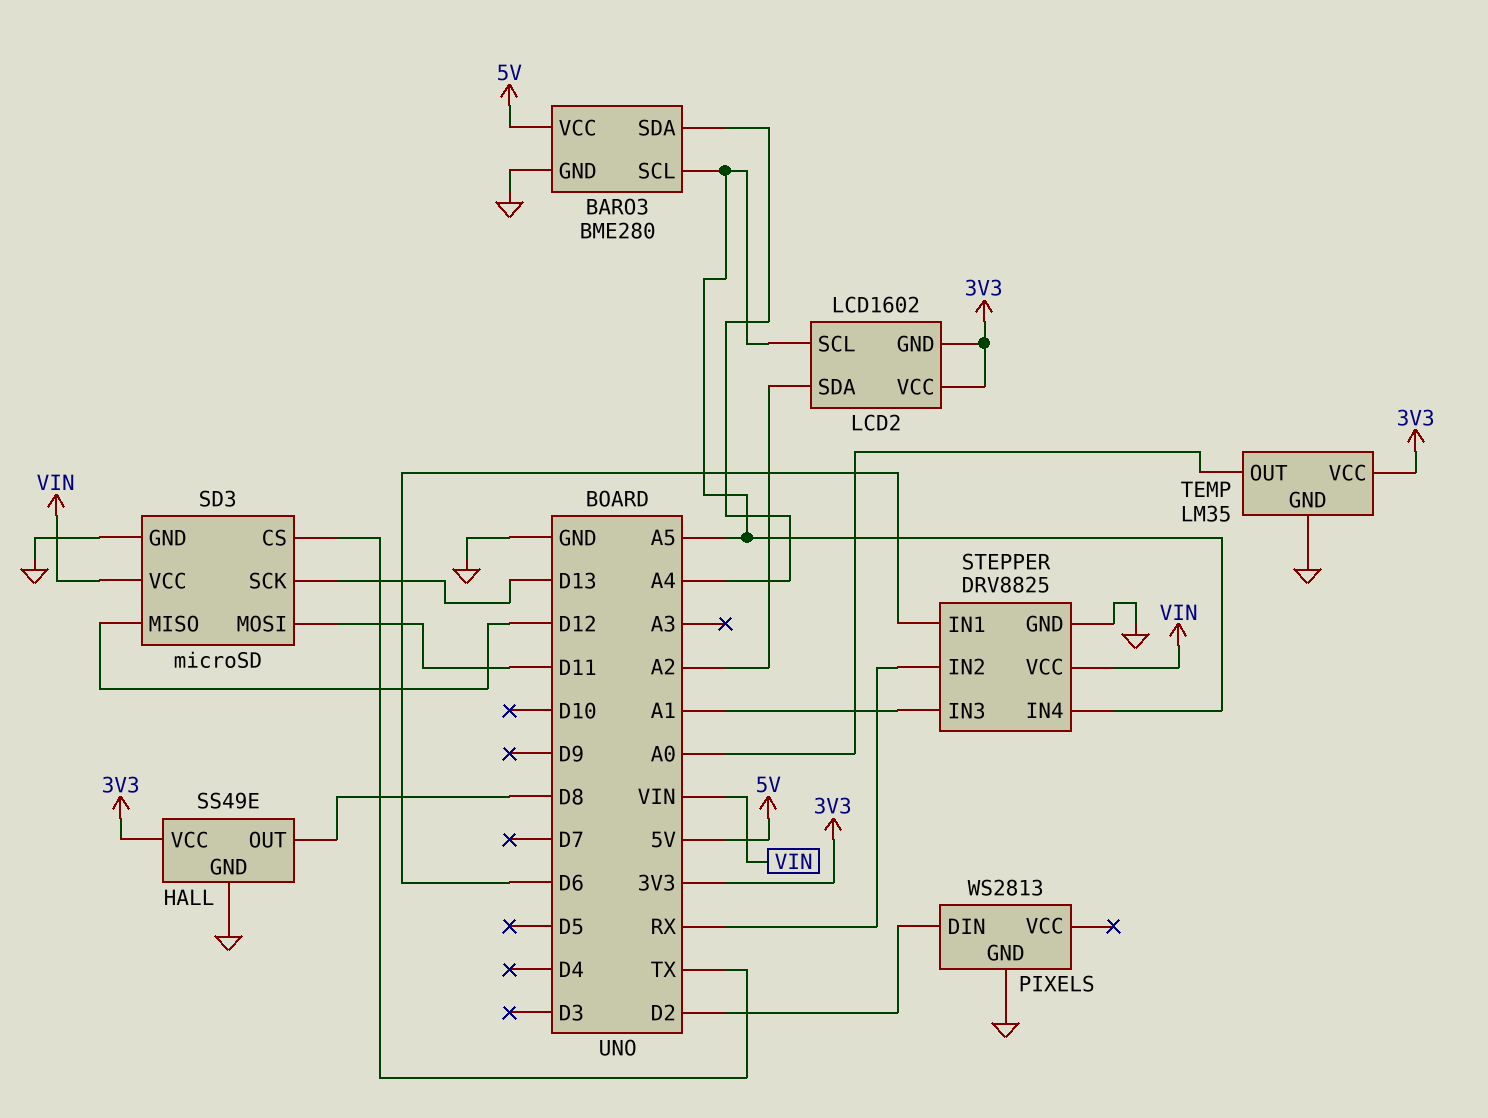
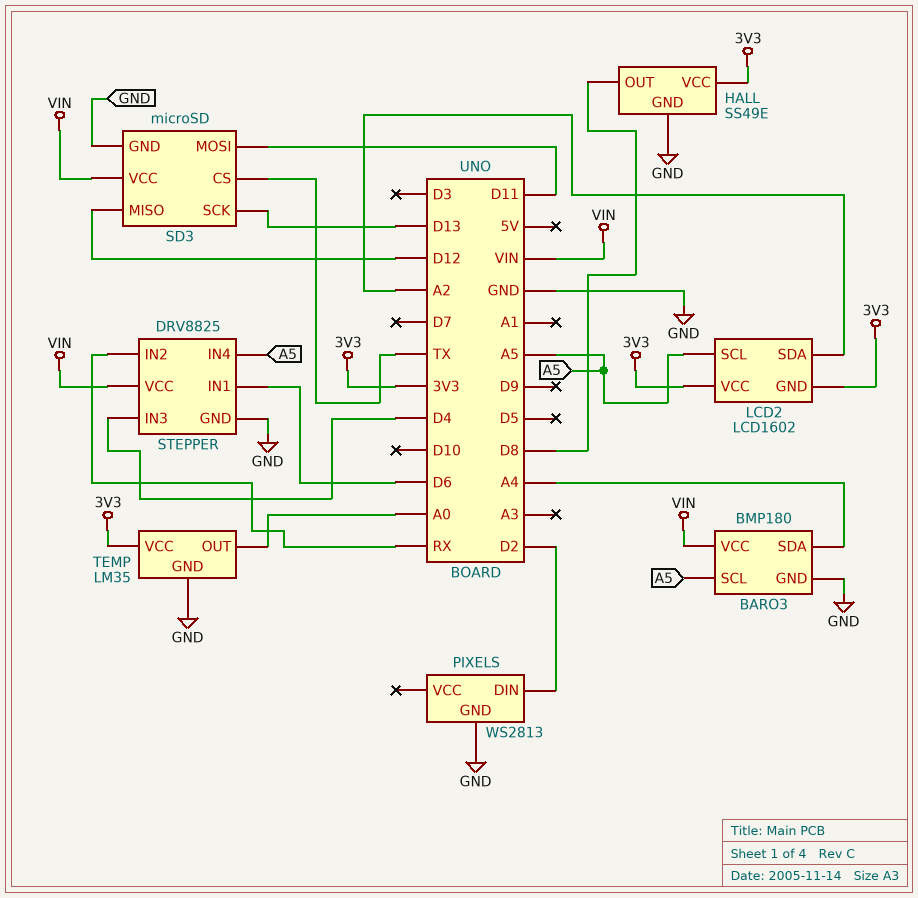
BARO3: BME280 -> BMP180
BARO3 pin VCC: 5V -> VIN
STEPPER pin IN3: A1 -> D4

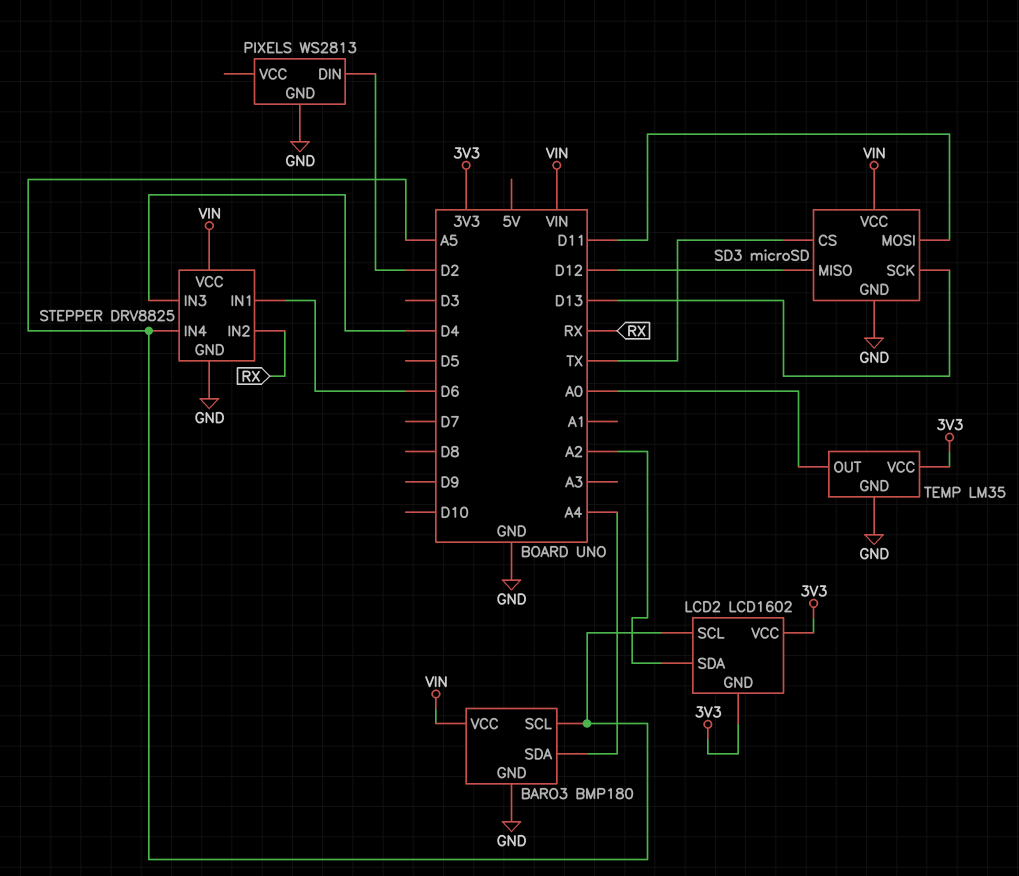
HALL: SS49E -> none
HALL pin GND: GND -> none
HALL pin OUT: D8 -> none
HALL pin VCC: 3V3 -> none

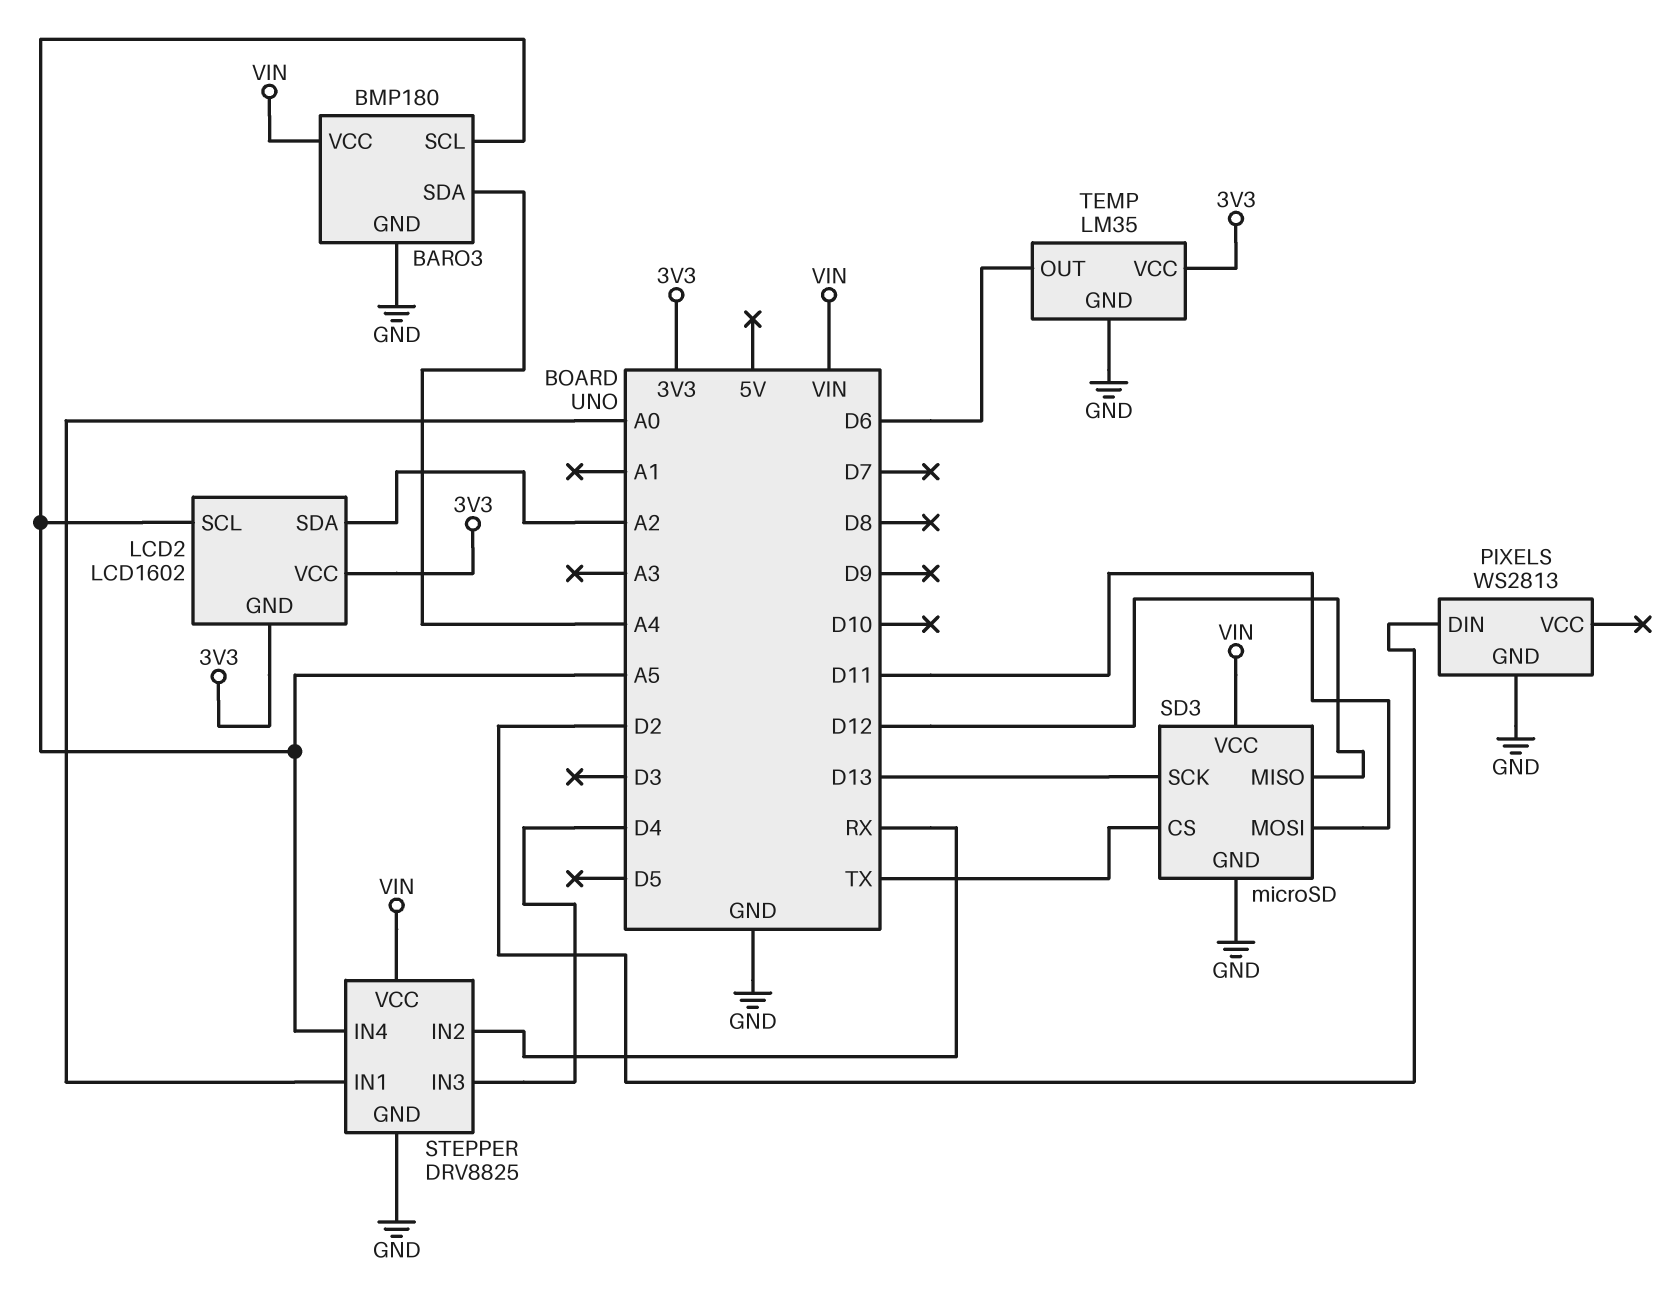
STEPPER pin IN1: D6 -> A0
TEMP pin OUT: A0 -> D6

